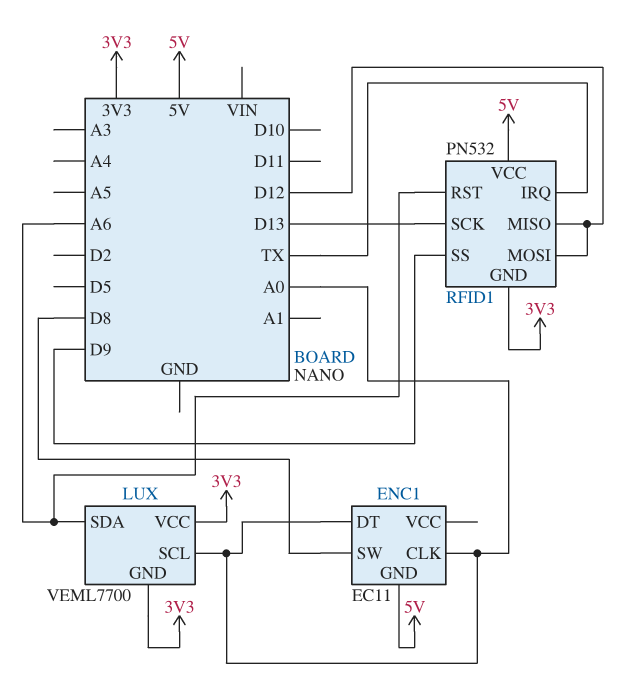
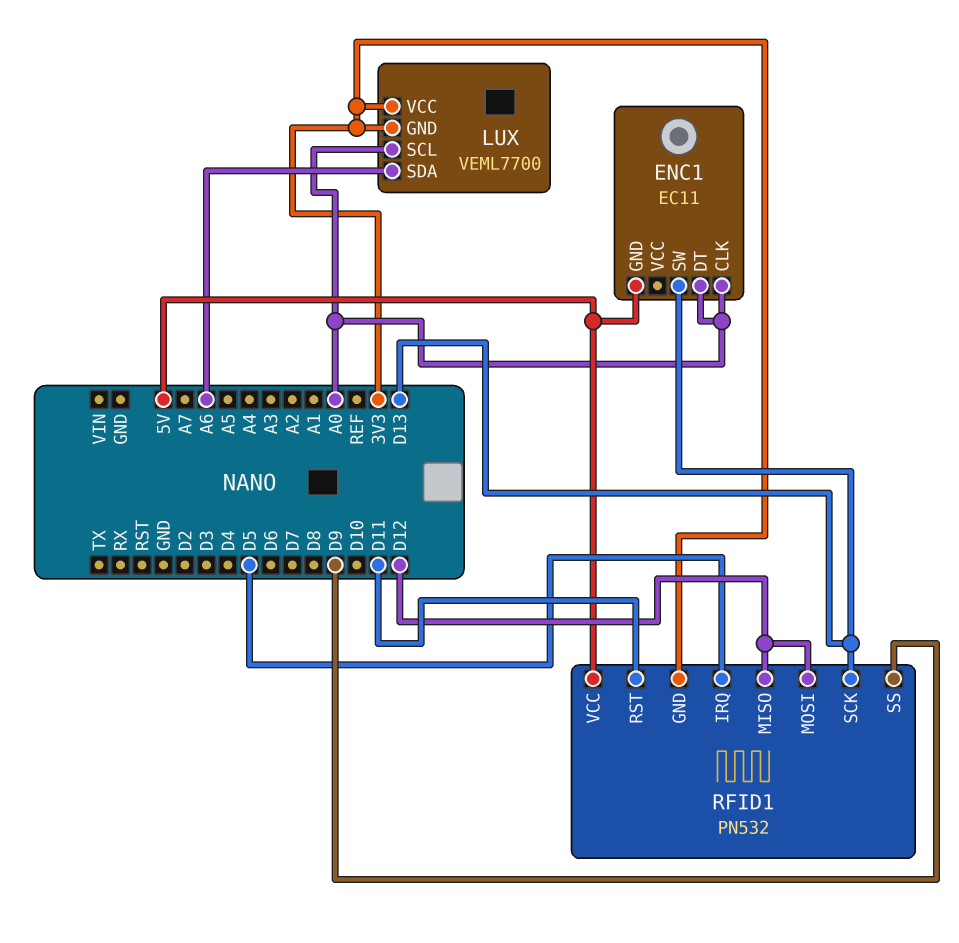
ENC1 pin SW: D8 -> D13
RFID1 pin IRQ: TX -> D5
RFID1 pin RST: A6 -> D11

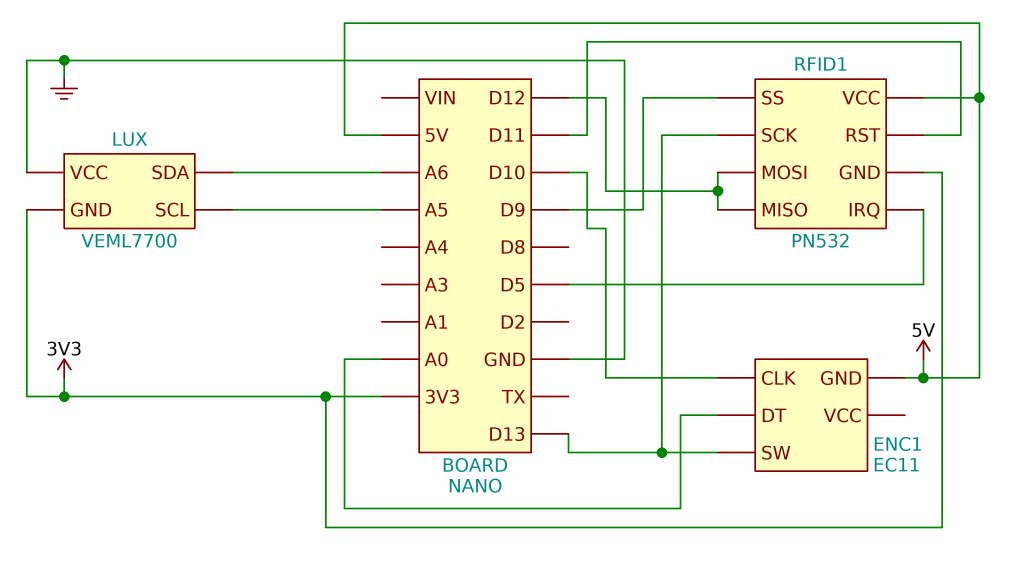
ENC1 pin CLK: A0 -> D10
LUX pin SCL: A0 -> A5
LUX pin VCC: 3V3 -> GND

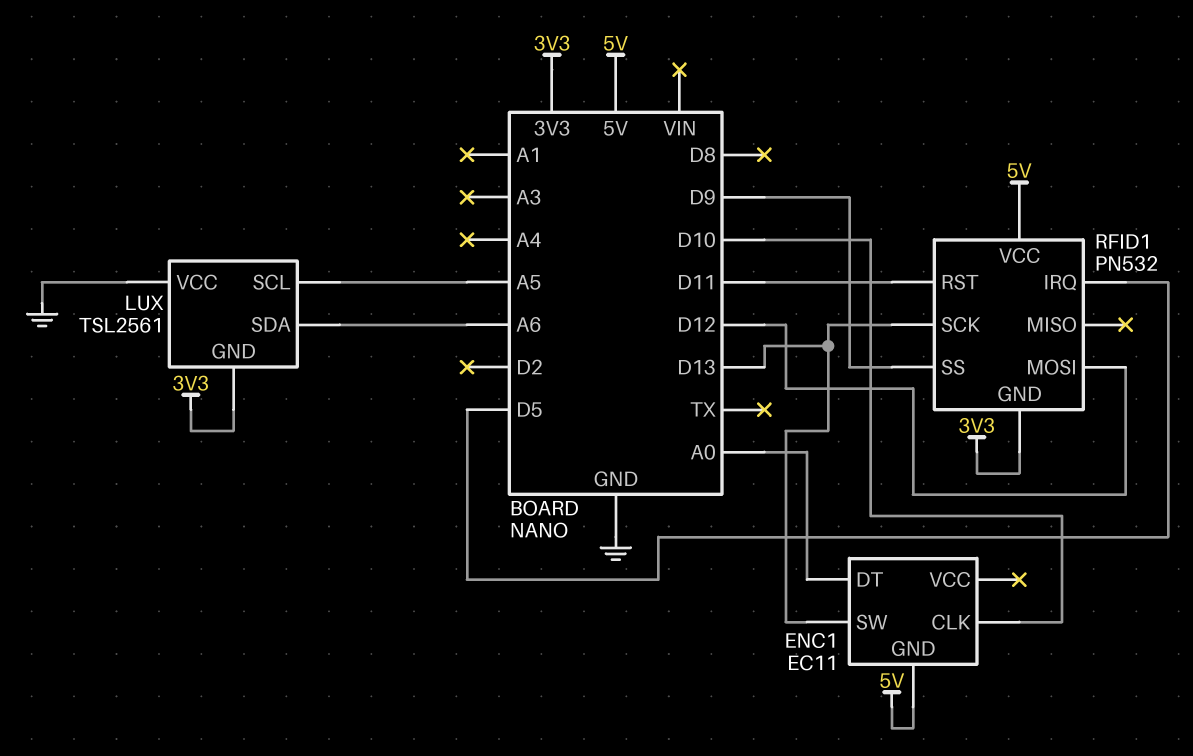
LUX: VEML7700 -> TSL2561
RFID1 pin MISO: D12 -> none

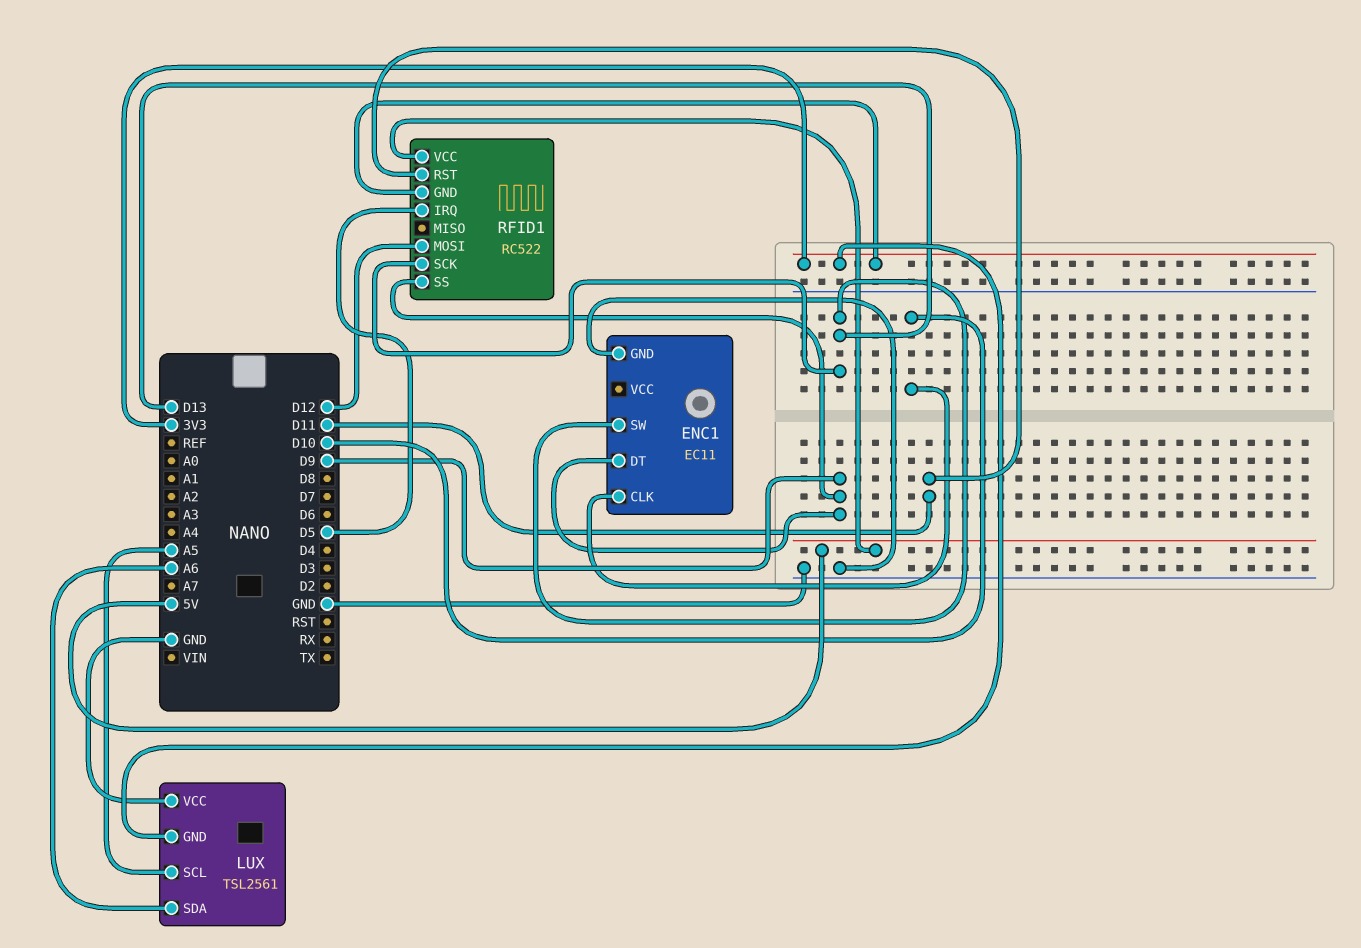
ENC1 pin DT: A0 -> D9
ENC1 pin GND: 5V -> GND
RFID1: PN532 -> RC522

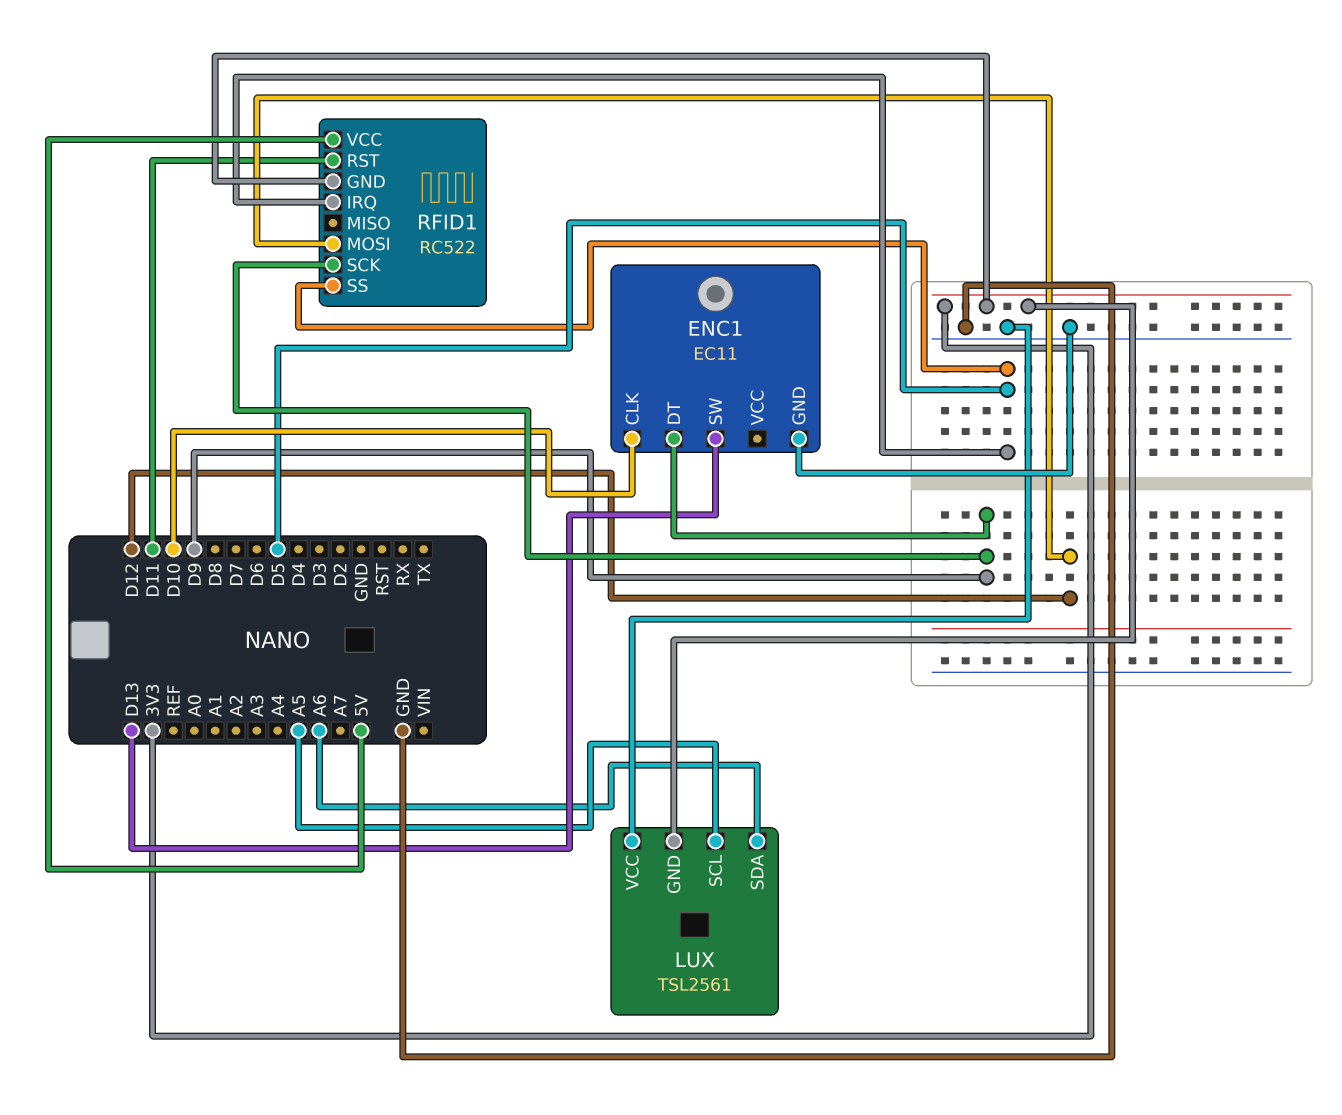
RFID1 pin SCK: D13 -> D9
RFID1 pin SS: D9 -> D5

